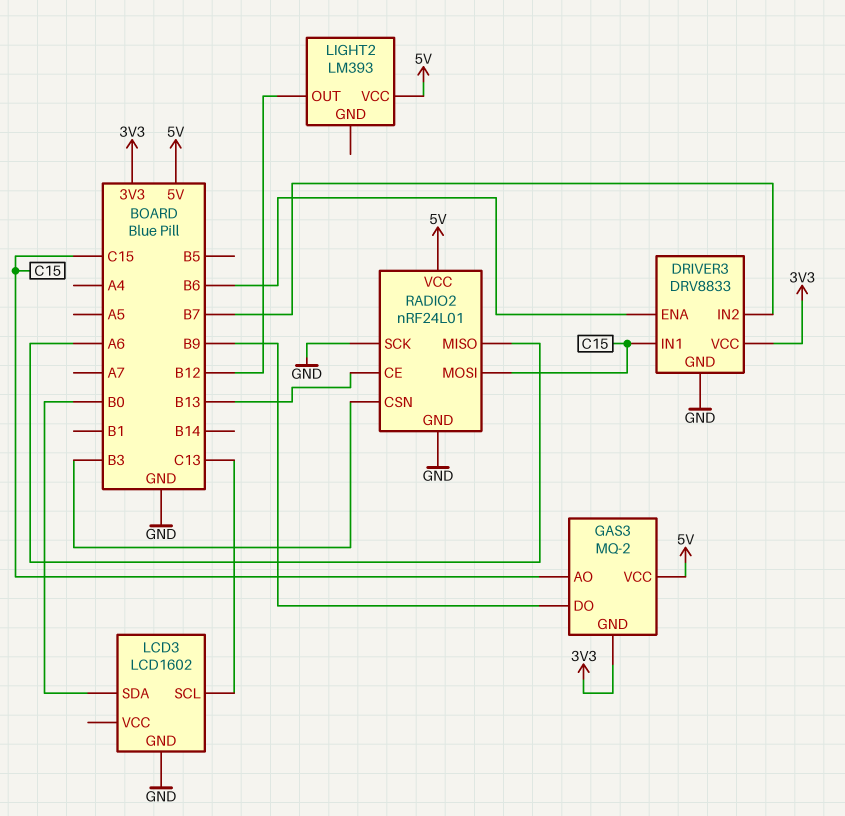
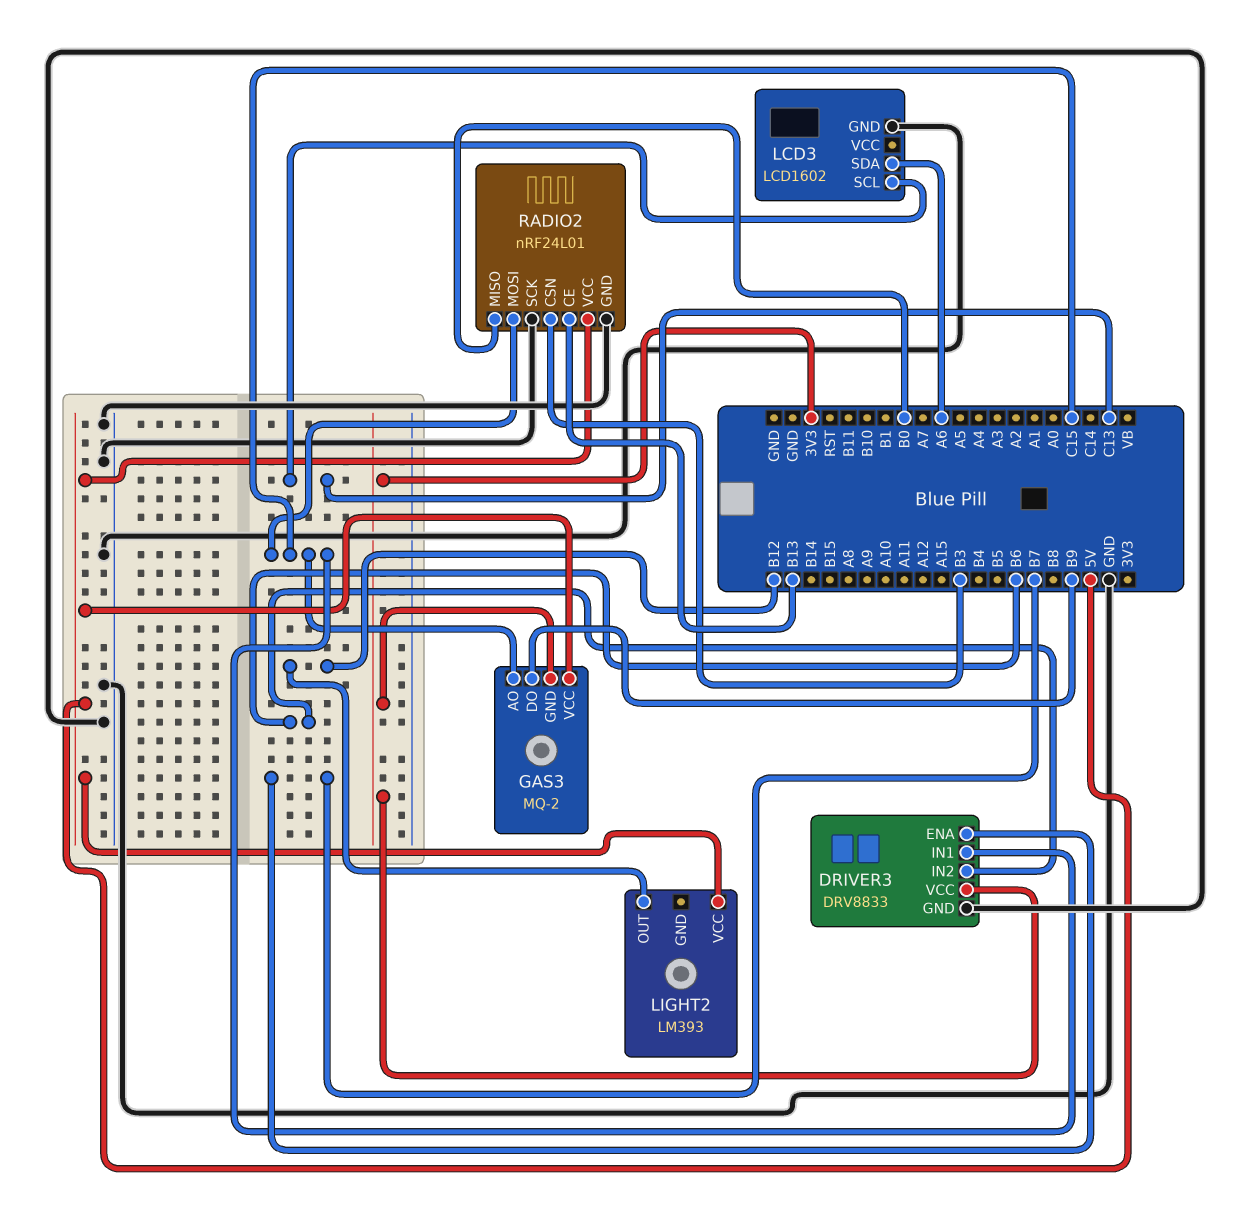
DRIVER3 pin ENA: B6 -> B7
DRIVER3 pin IN2: B7 -> B6
LCD3 pin SDA: B0 -> A6
RADIO2 pin MISO: A6 -> B0

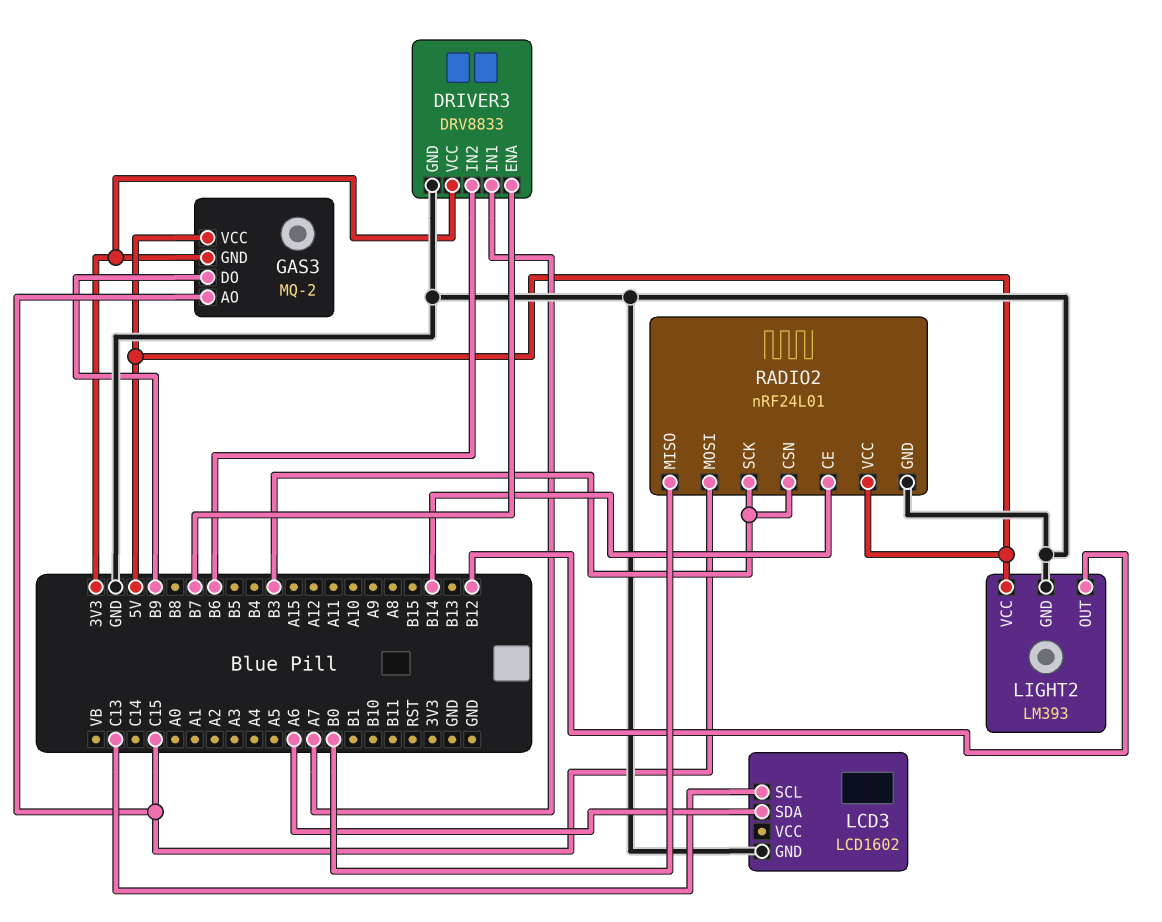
DRIVER3 pin IN1: C15 -> A7
LIGHT2 pin GND: none -> GND
RADIO2 pin CE: B13 -> B14
RADIO2 pin SCK: GND -> B3

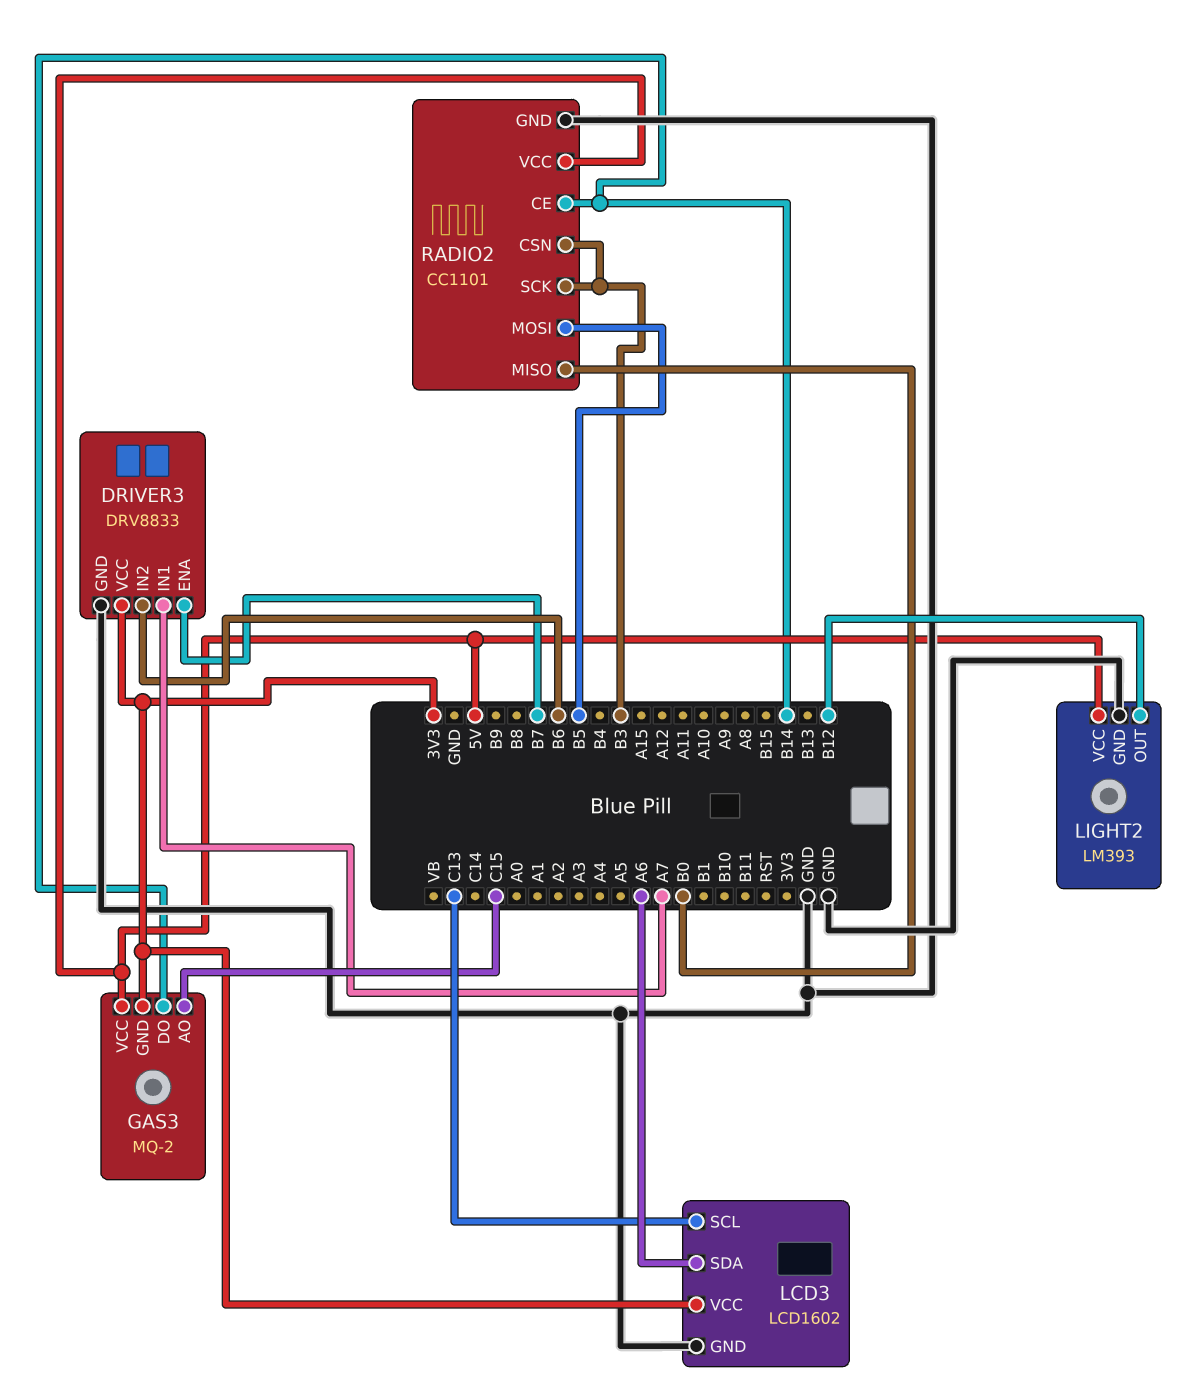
GAS3 pin DO: B9 -> B14
LCD3 pin VCC: none -> 3V3
RADIO2: nRF24L01 -> CC1101
RADIO2 pin MOSI: C15 -> B5

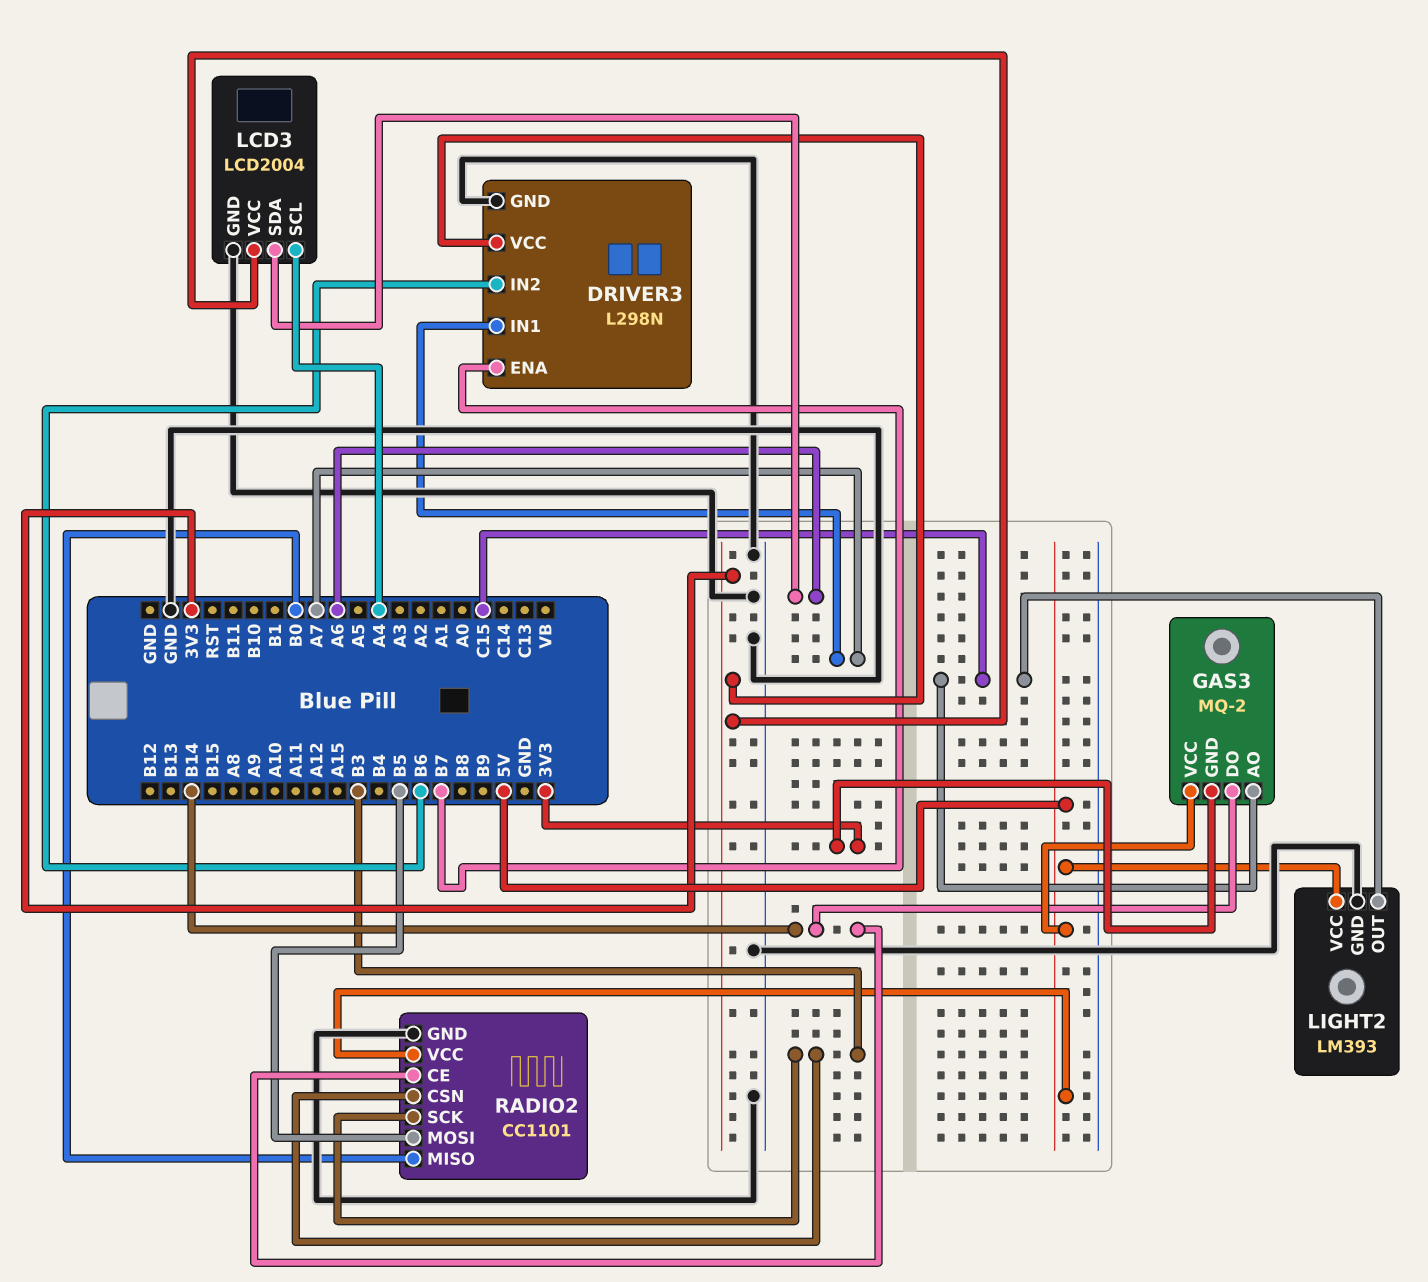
DRIVER3: DRV8833 -> L298N
LCD3: LCD1602 -> LCD2004
LCD3 pin SCL: C13 -> A4
LIGHT2 pin OUT: B12 -> C15

